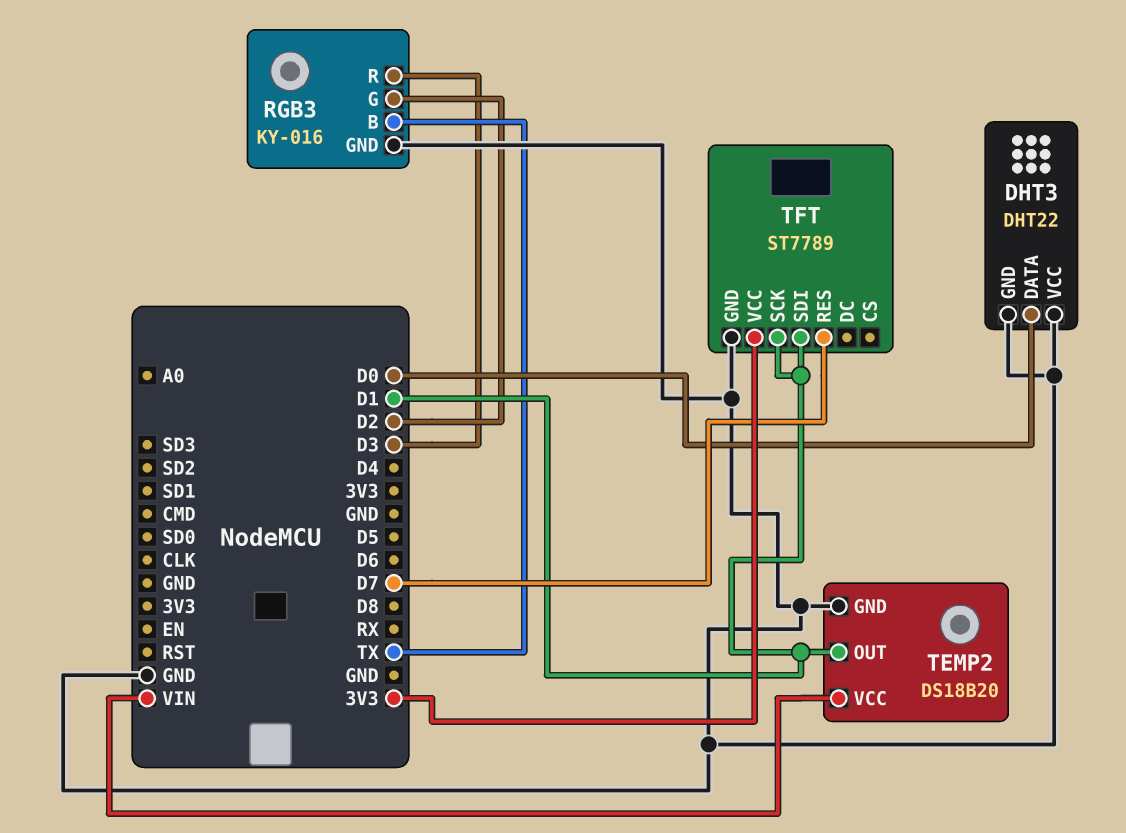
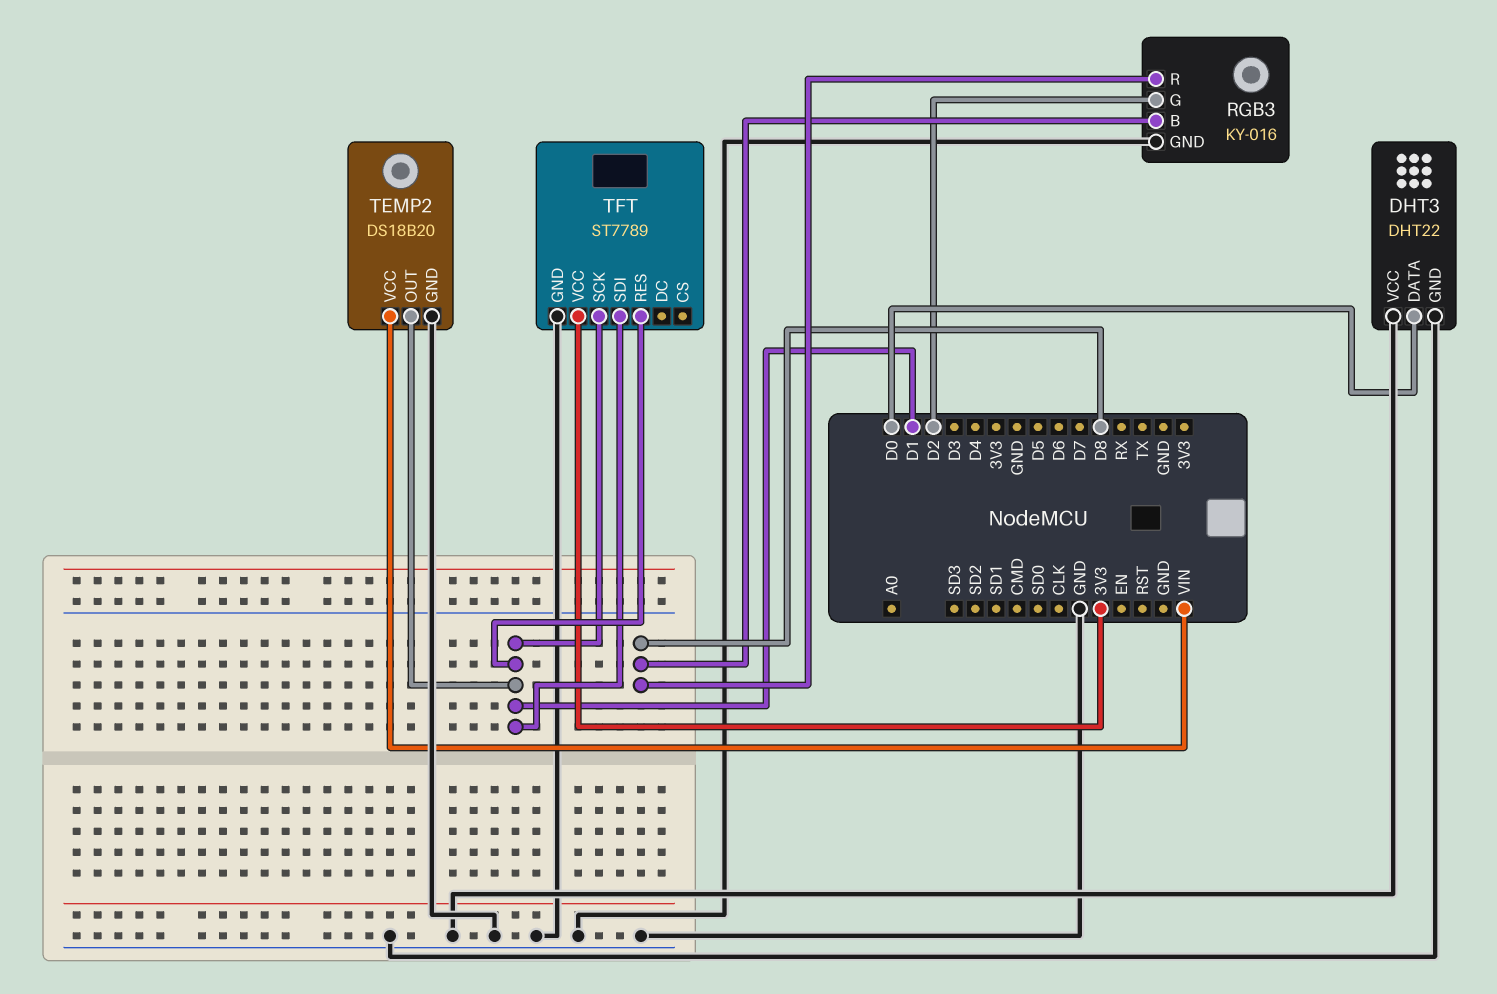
RGB3 pin B: TX -> D8
RGB3 pin R: D3 -> D8
TFT pin RES: D7 -> D1

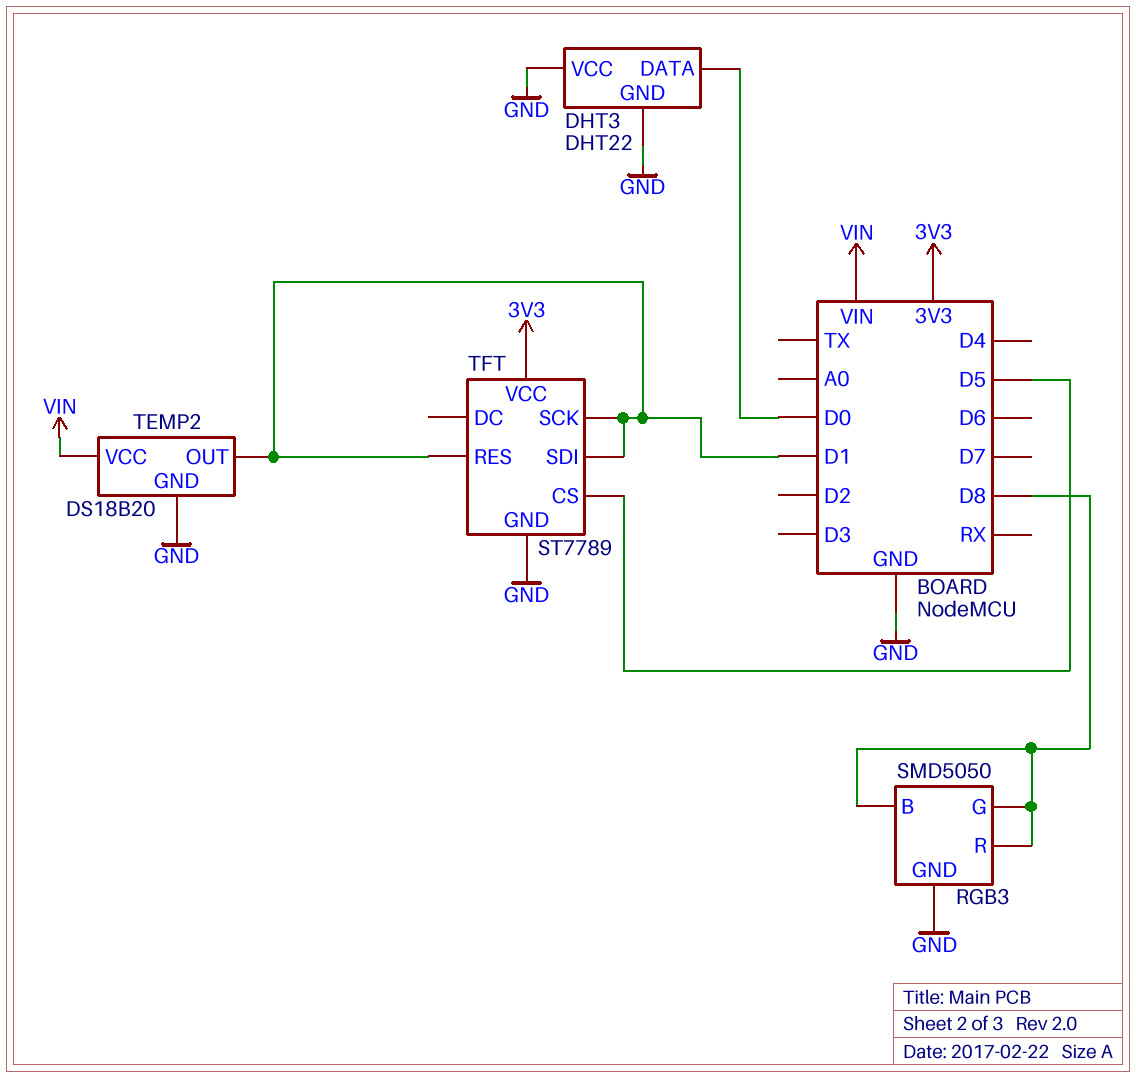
RGB3: KY-016 -> SMD5050
RGB3 pin G: D2 -> D8
TFT pin CS: none -> D5

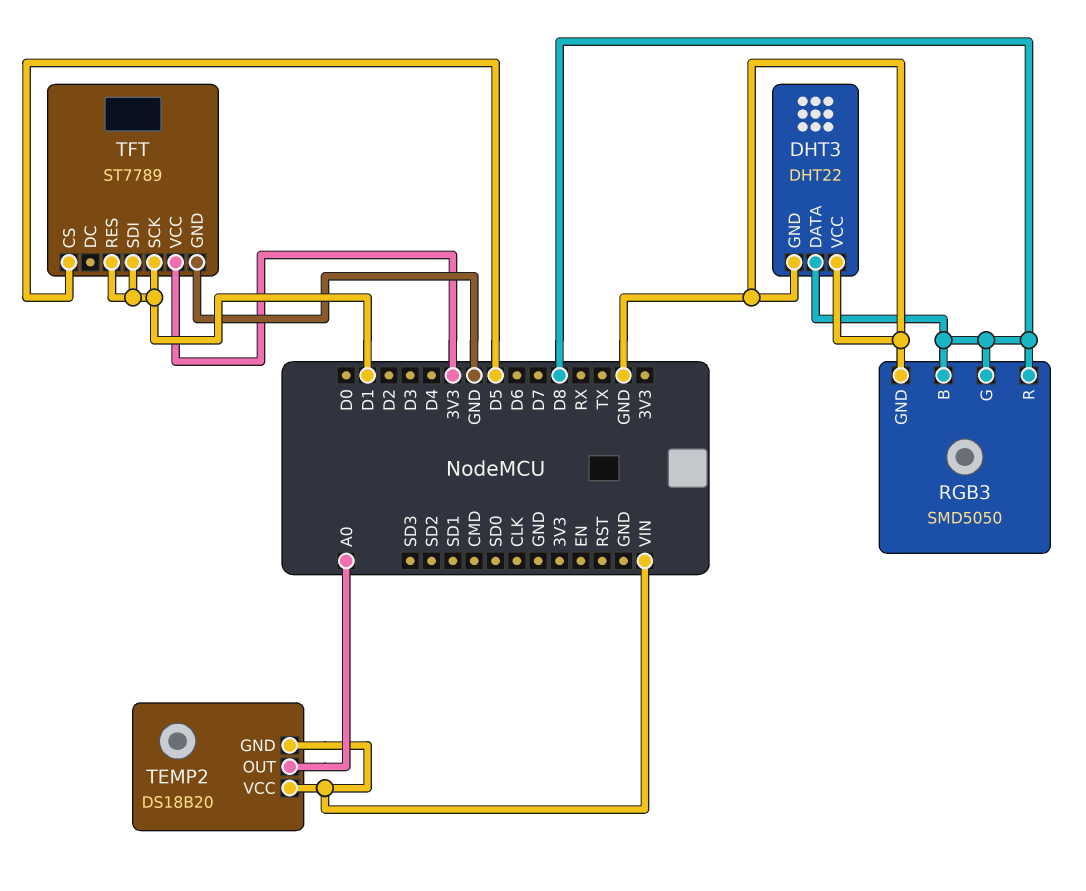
DHT3 pin DATA: D0 -> D8
TEMP2 pin GND: GND -> VIN
TEMP2 pin OUT: D1 -> A0

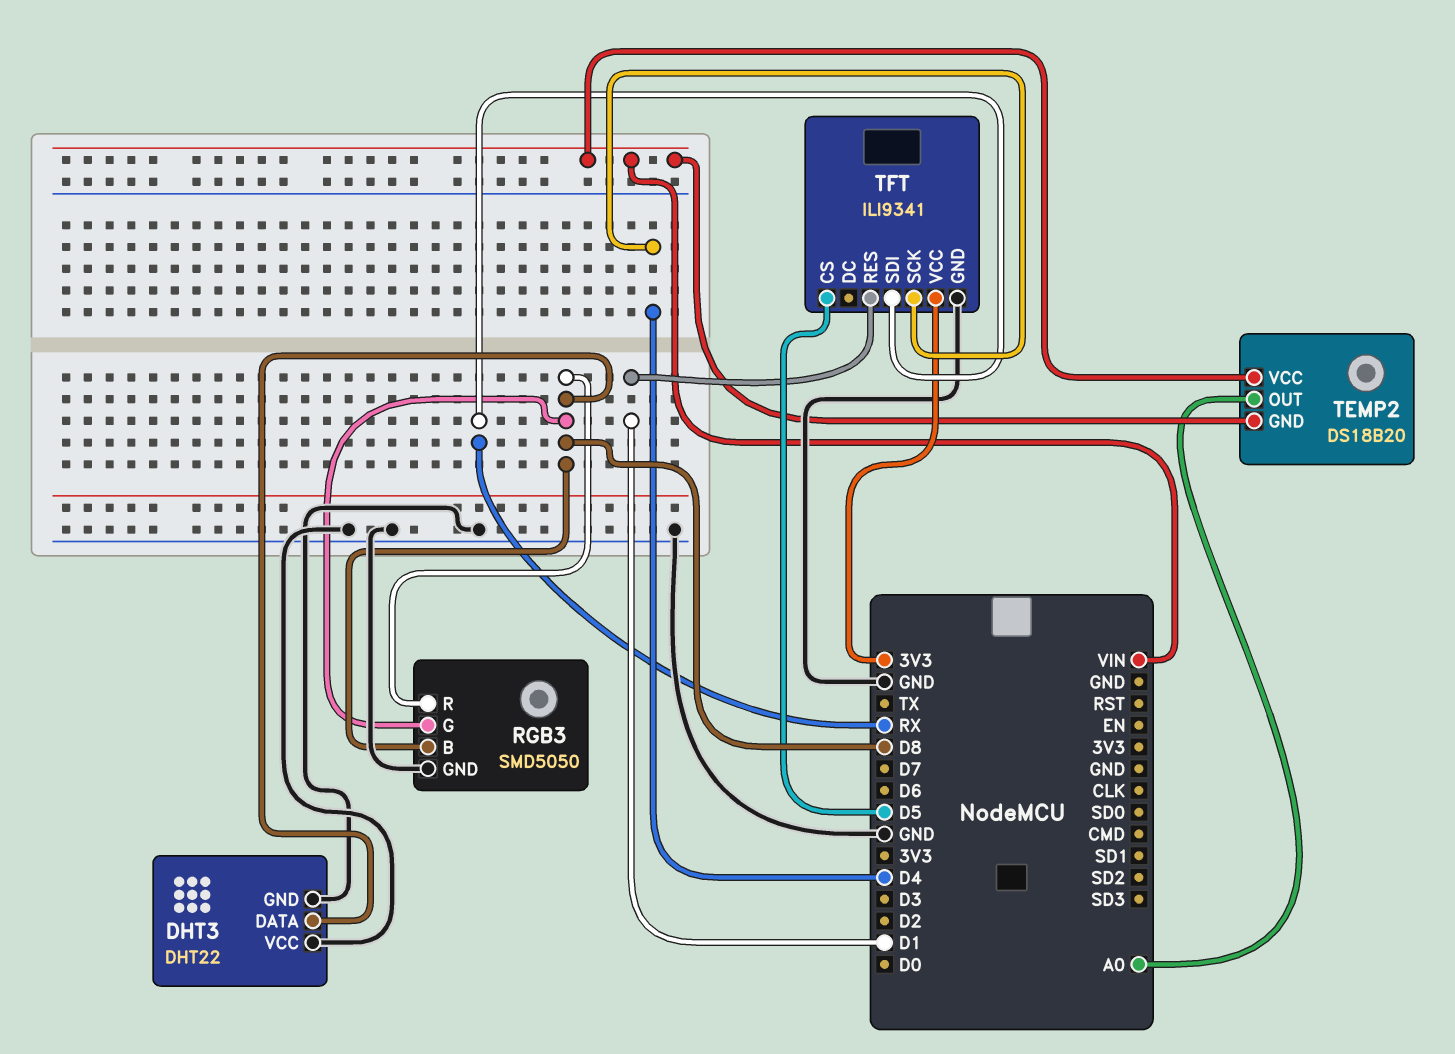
TFT: ST7789 -> ILI9341
TFT pin SCK: D1 -> D4
TFT pin SDI: D1 -> RX

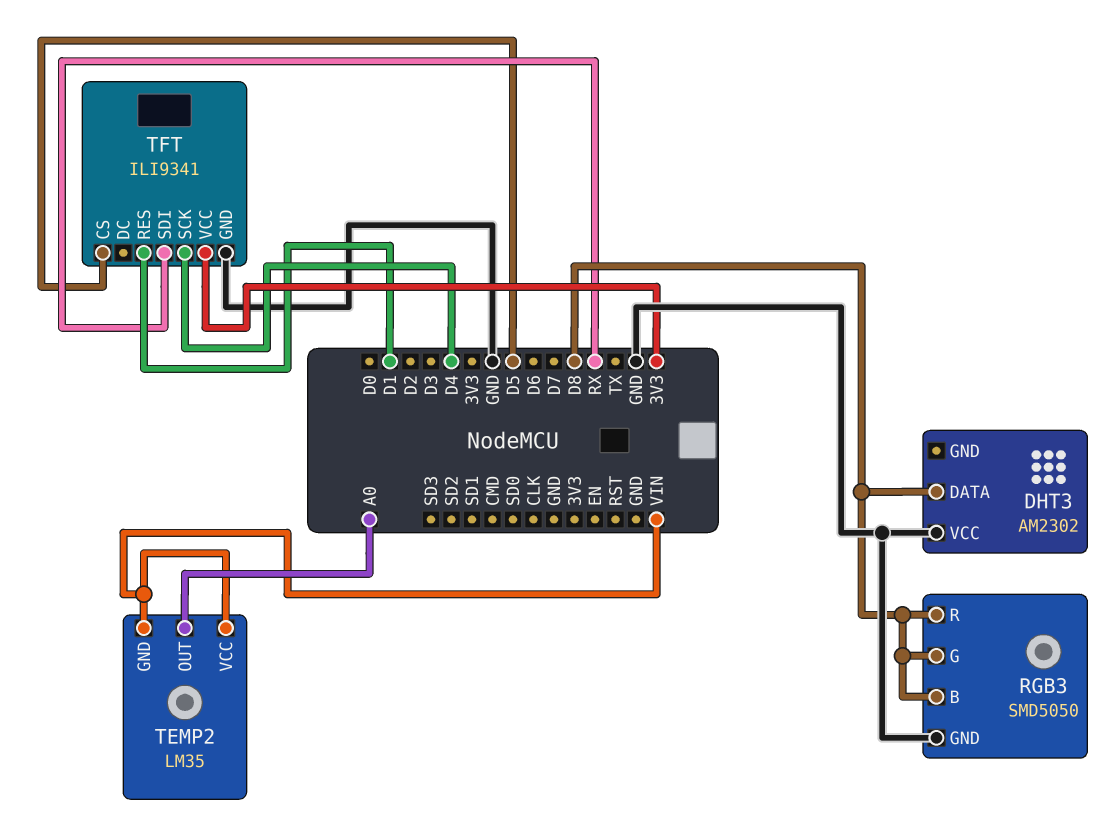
DHT3: DHT22 -> AM2302
DHT3 pin GND: GND -> none
TEMP2: DS18B20 -> LM35

